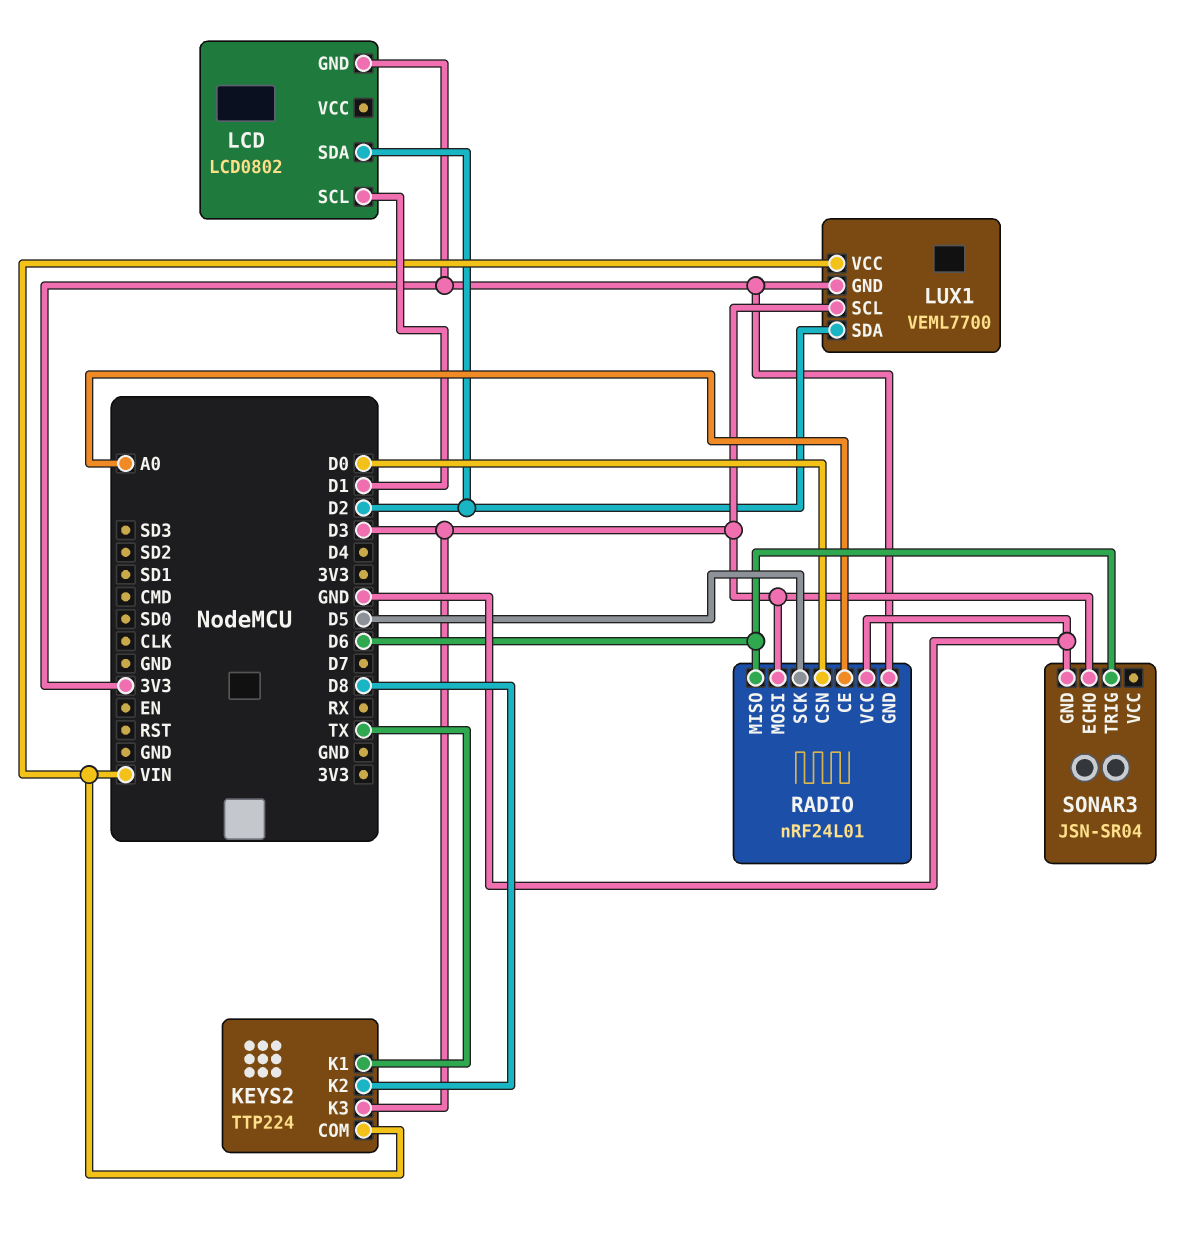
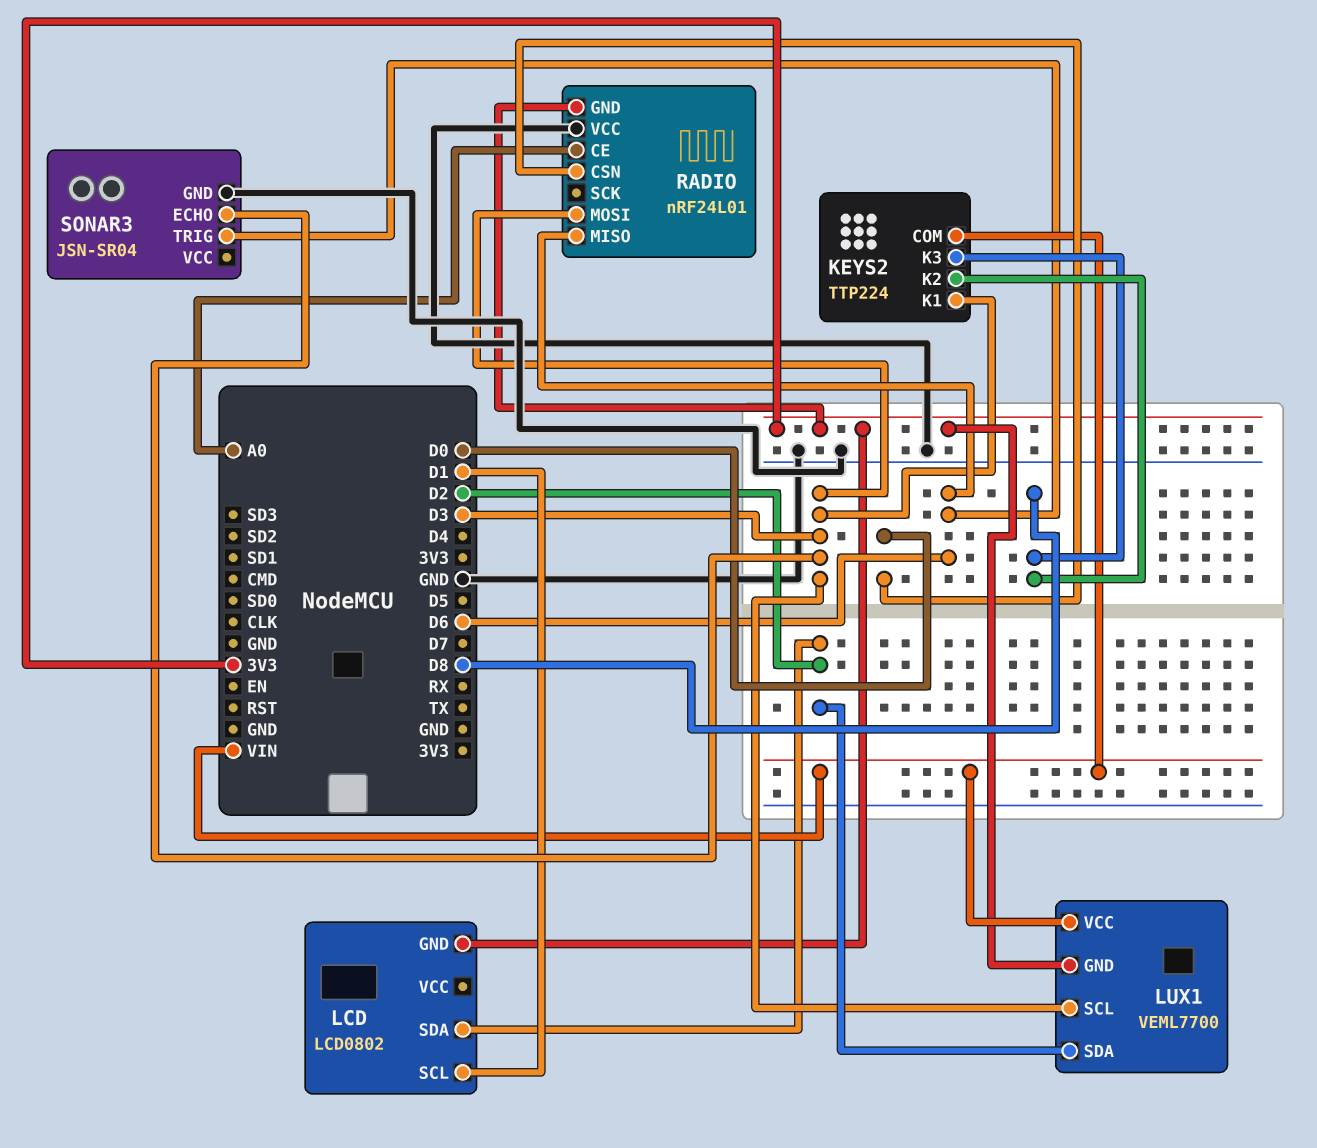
KEYS2 pin K1: TX -> D3
KEYS2 pin K3: D3 -> D8
RADIO pin SCK: D5 -> none

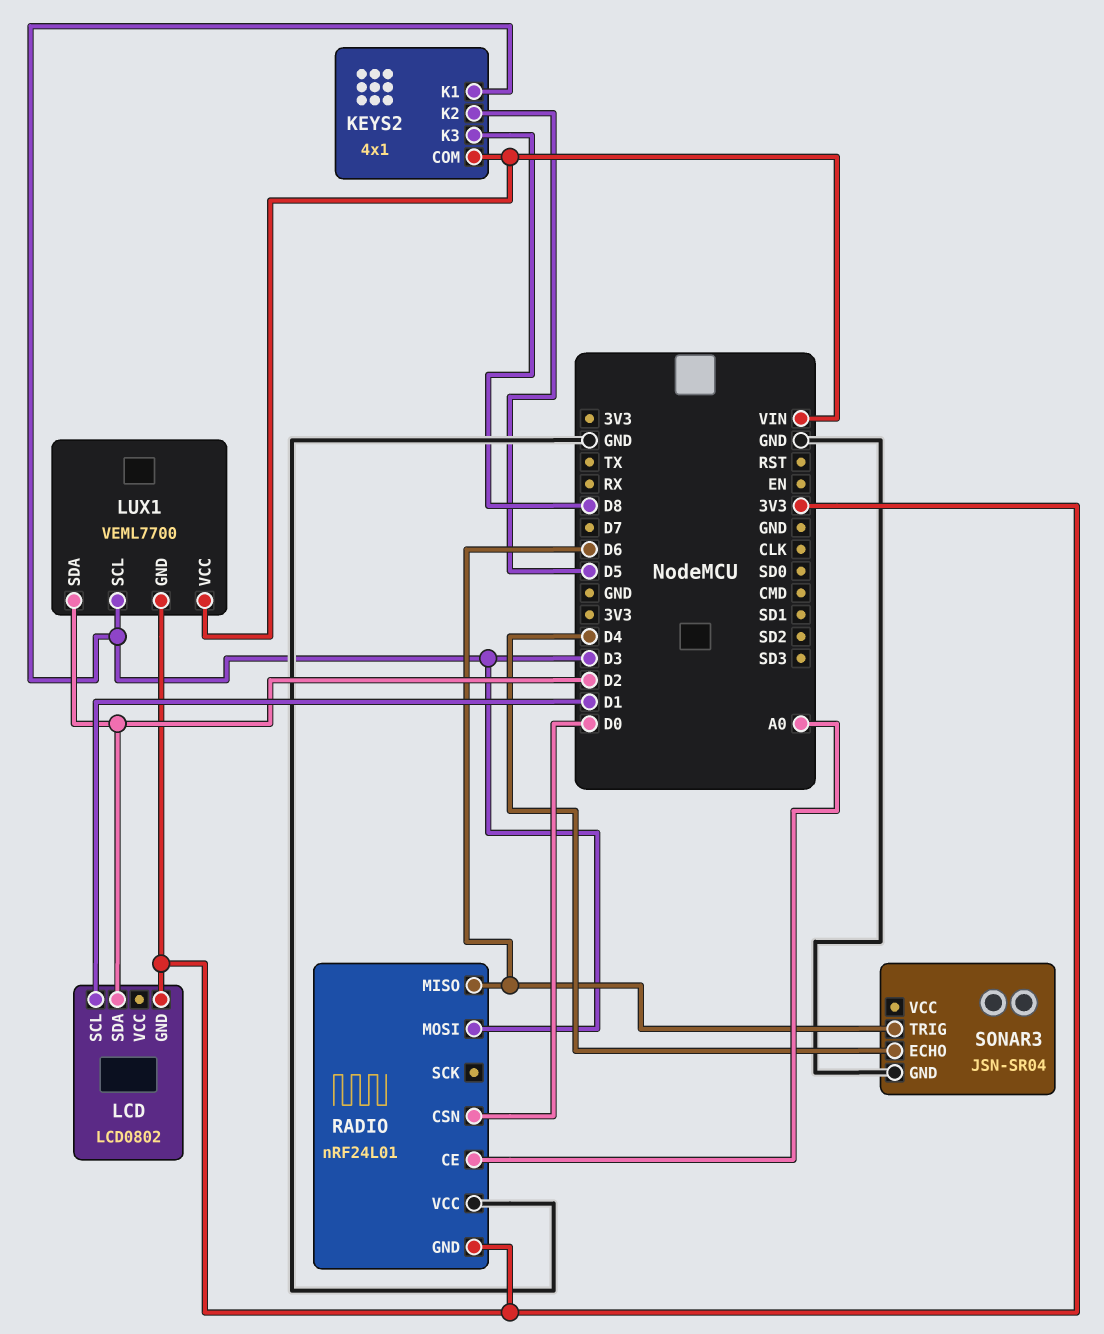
KEYS2: TTP224 -> 4x1
KEYS2 pin K2: D8 -> D5
SONAR3 pin ECHO: D3 -> D4

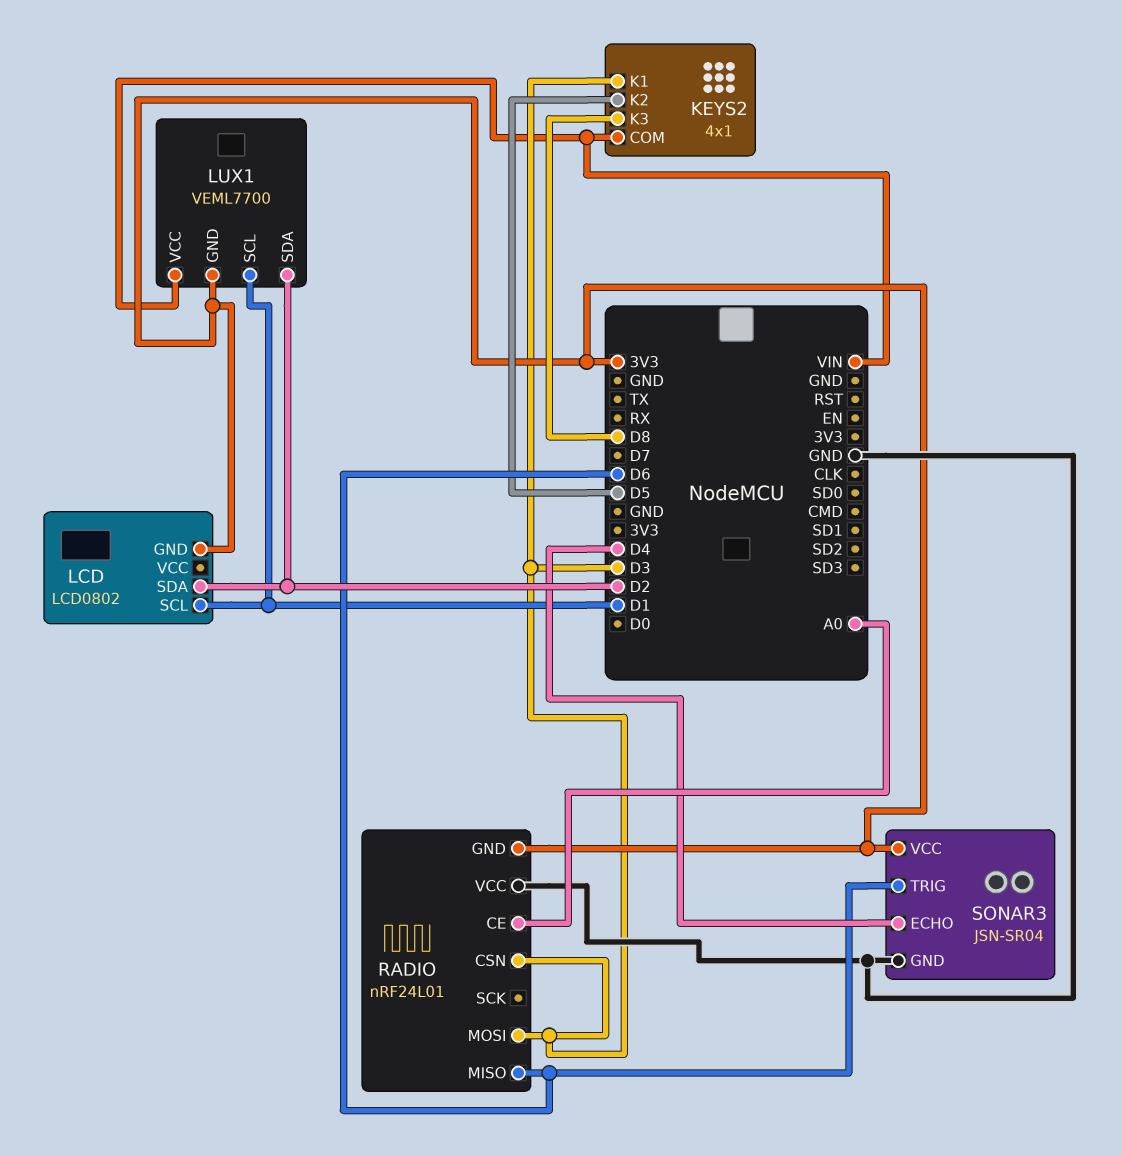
LUX1 pin SCL: D3 -> D1
RADIO pin CSN: D0 -> D3
SONAR3 pin VCC: none -> 3V3

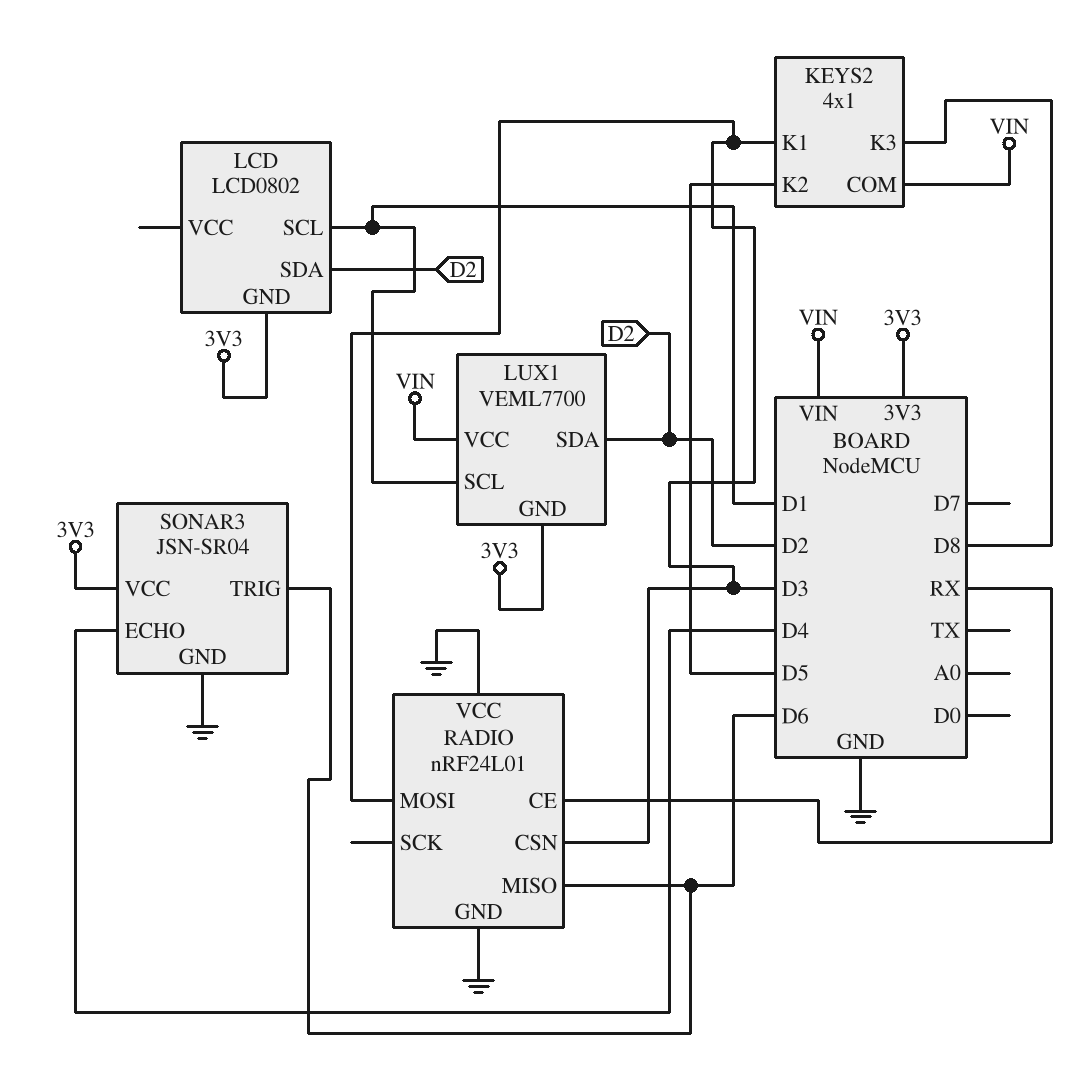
RADIO pin CE: A0 -> RX
RADIO pin GND: 3V3 -> GND

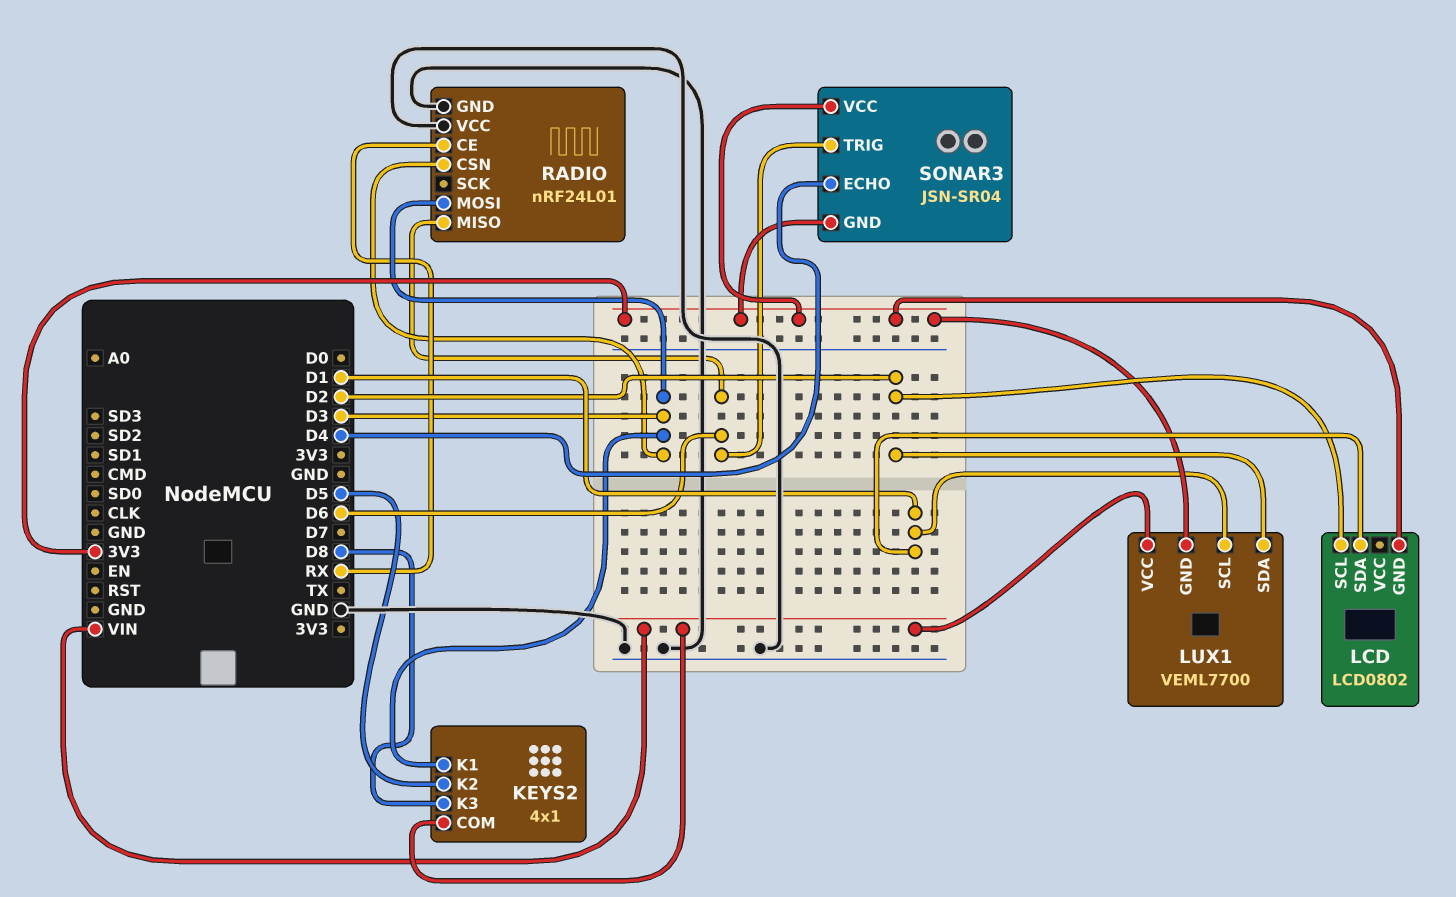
LCD pin SCL: D1 -> D2
LCD pin SDA: D2 -> D1
SONAR3 pin GND: GND -> 3V3

